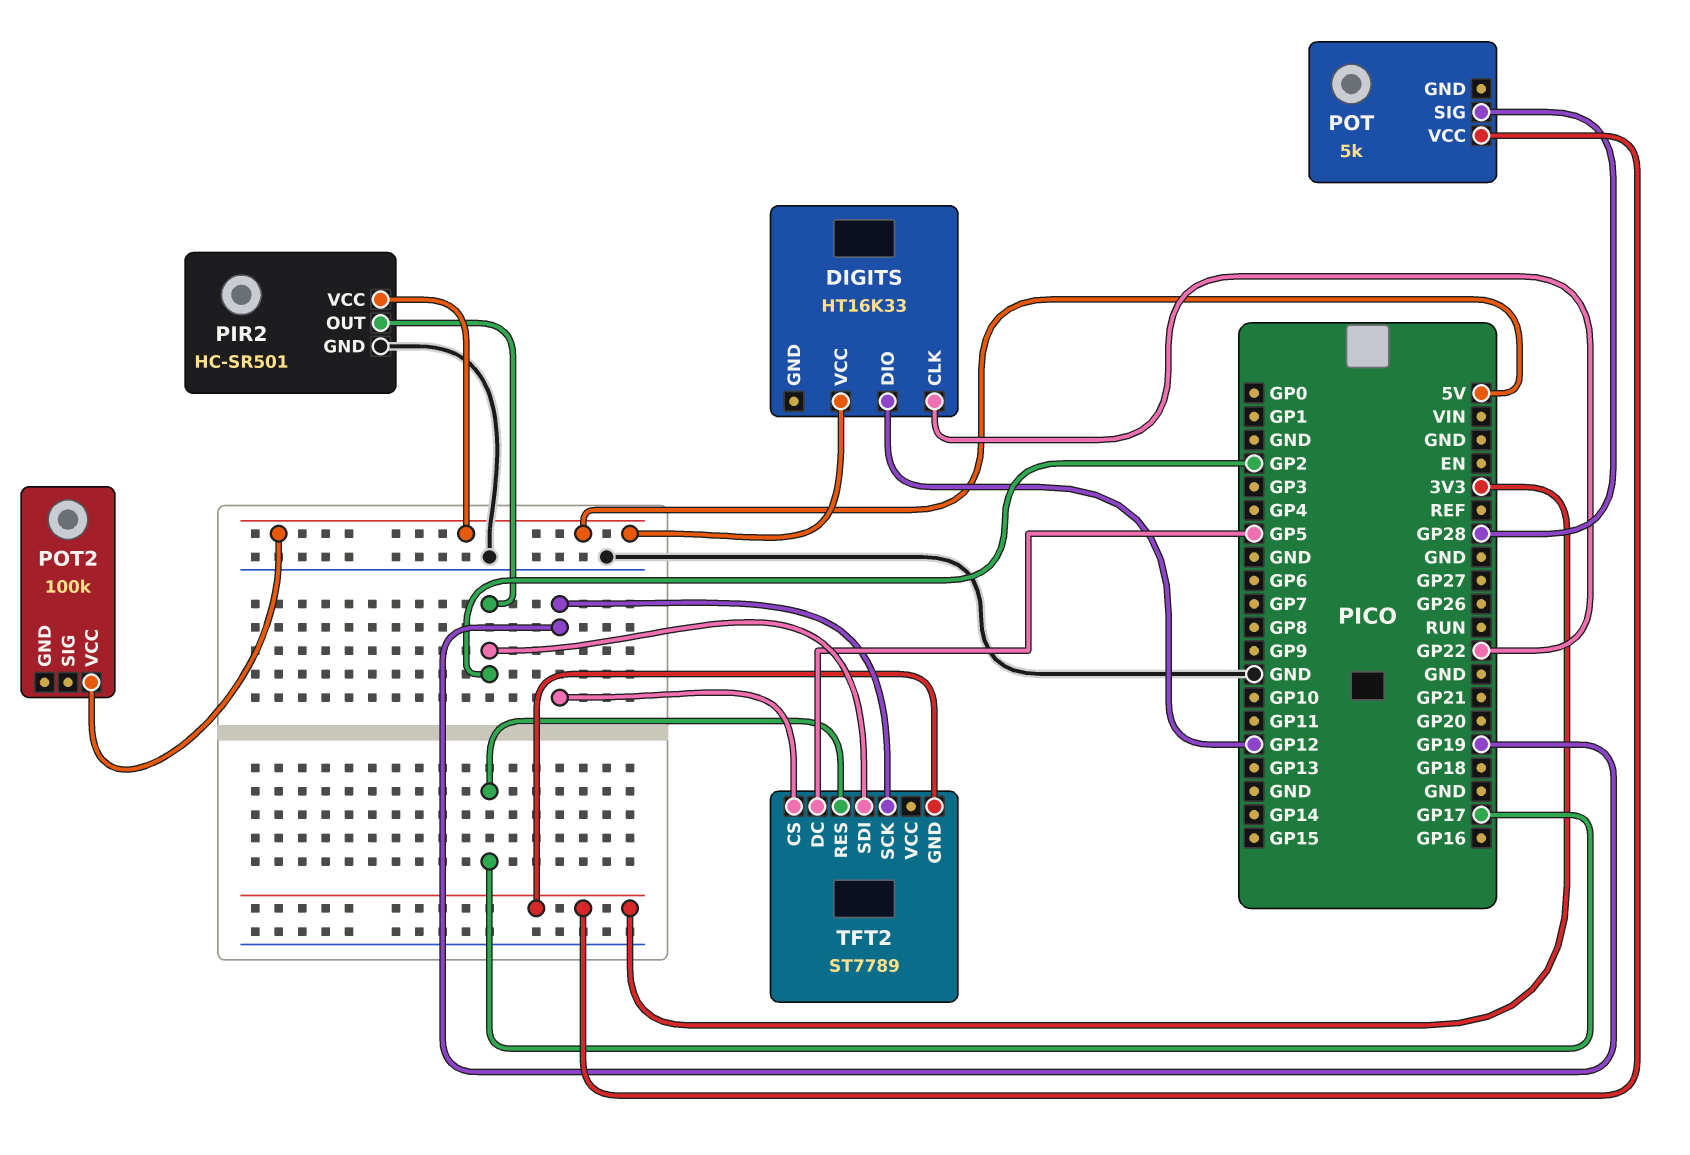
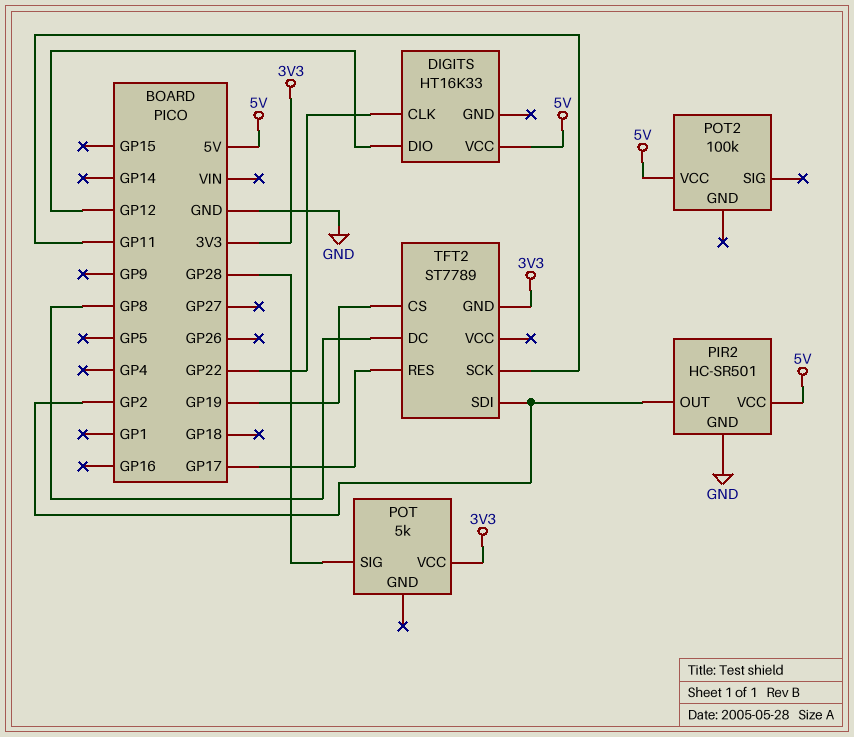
TFT2 pin DC: GP5 -> GP8
TFT2 pin SCK: GP19 -> GP11

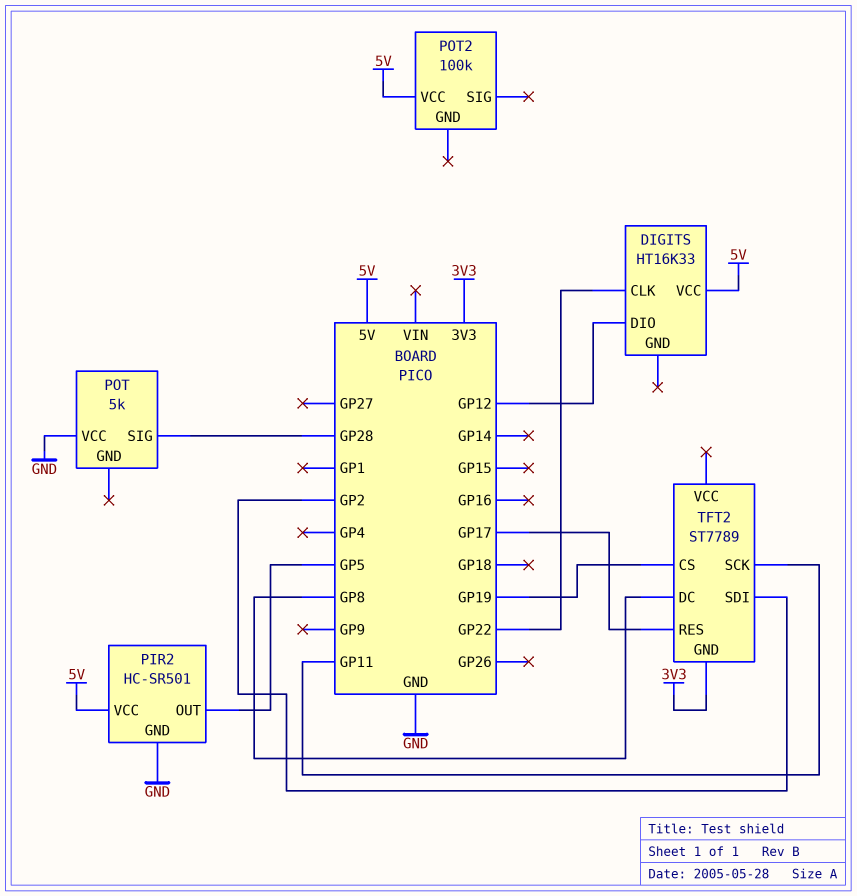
PIR2 pin OUT: GP2 -> GP5
POT pin VCC: 3V3 -> GND

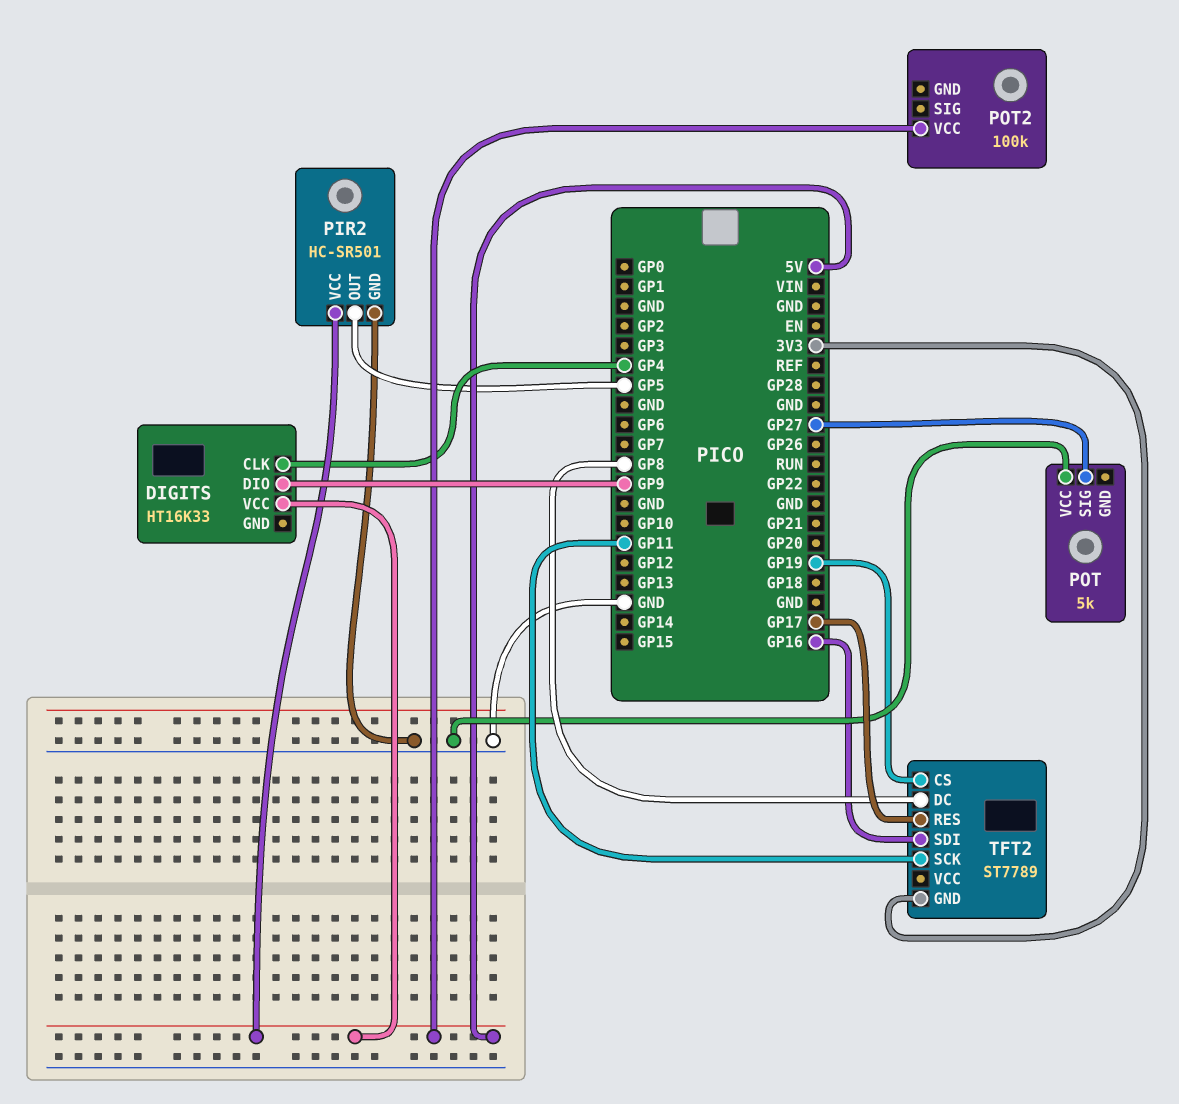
DIGITS pin CLK: GP22 -> GP4
DIGITS pin DIO: GP12 -> GP9
POT pin SIG: GP28 -> GP27
TFT2 pin SDI: GP2 -> GP16

